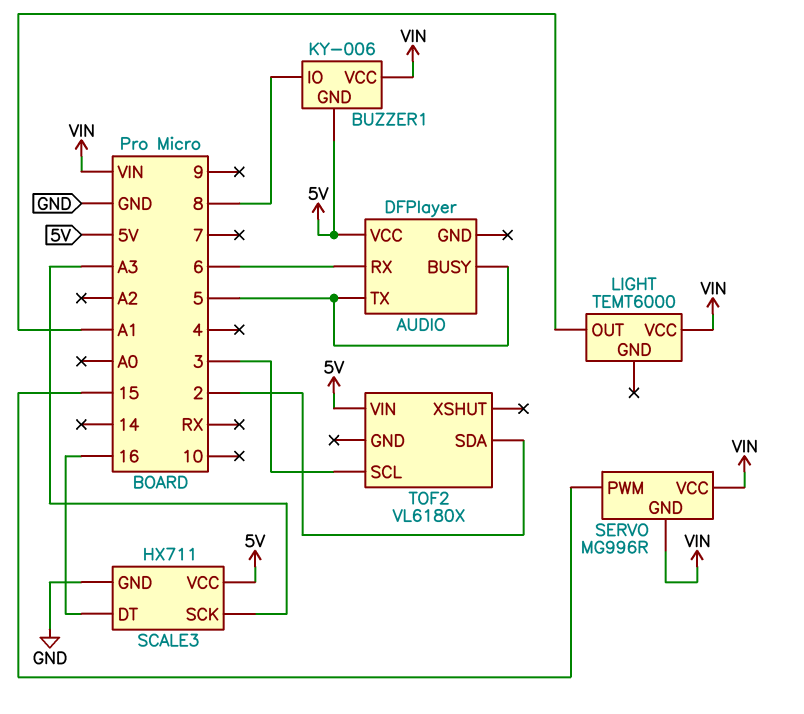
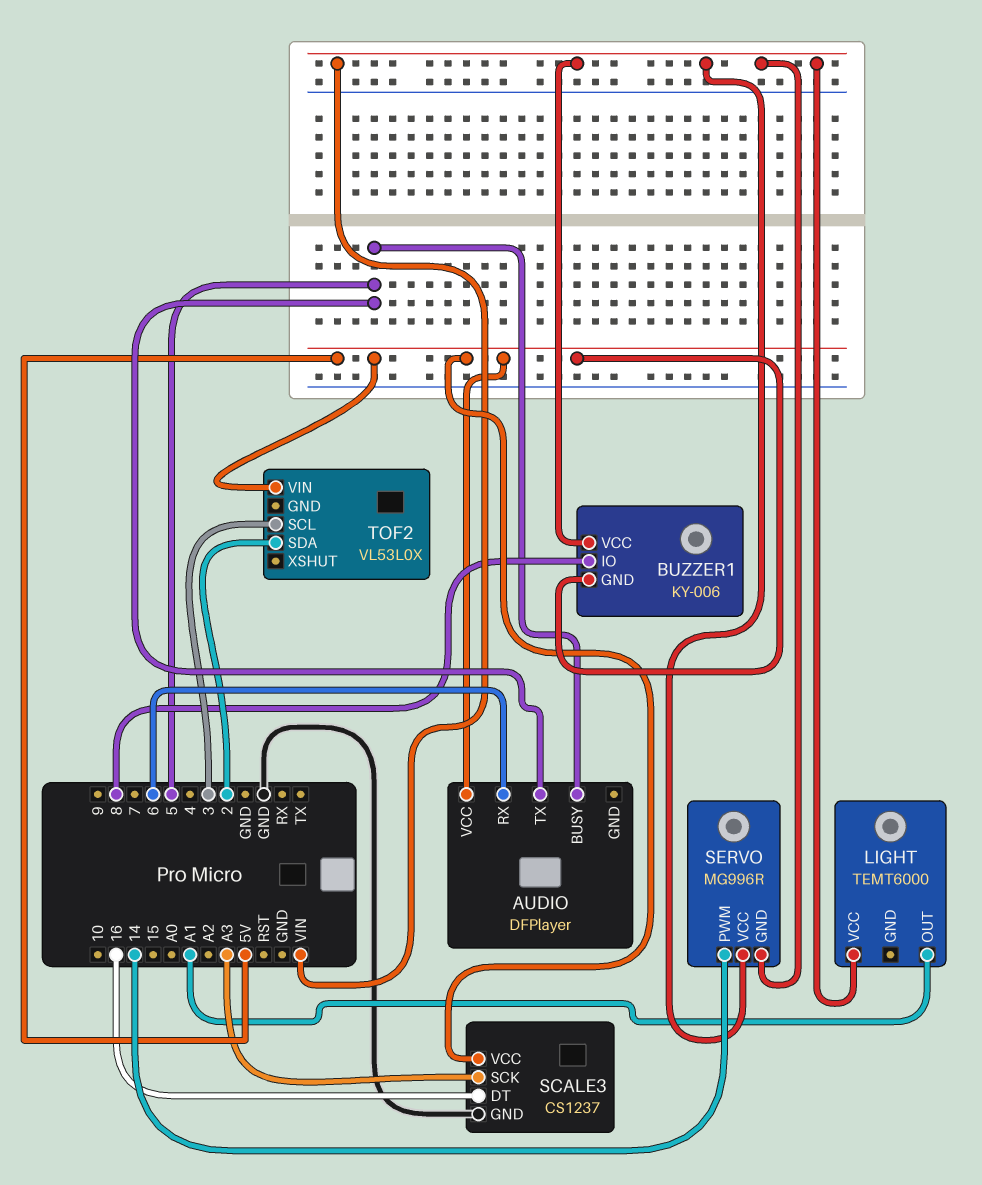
SCALE3: HX711 -> CS1237
SERVO pin PWM: 15 -> 14
TOF2: VL6180X -> VL53L0X

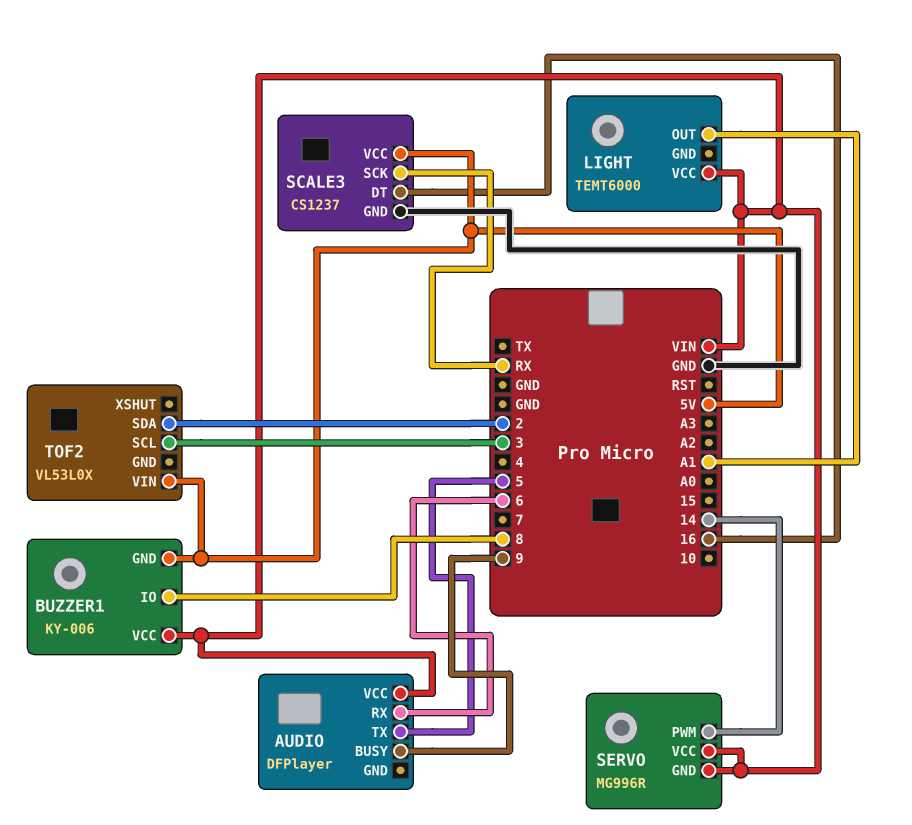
AUDIO pin BUSY: 5 -> 9
AUDIO pin VCC: 5V -> VIN
SCALE3 pin SCK: A3 -> RX

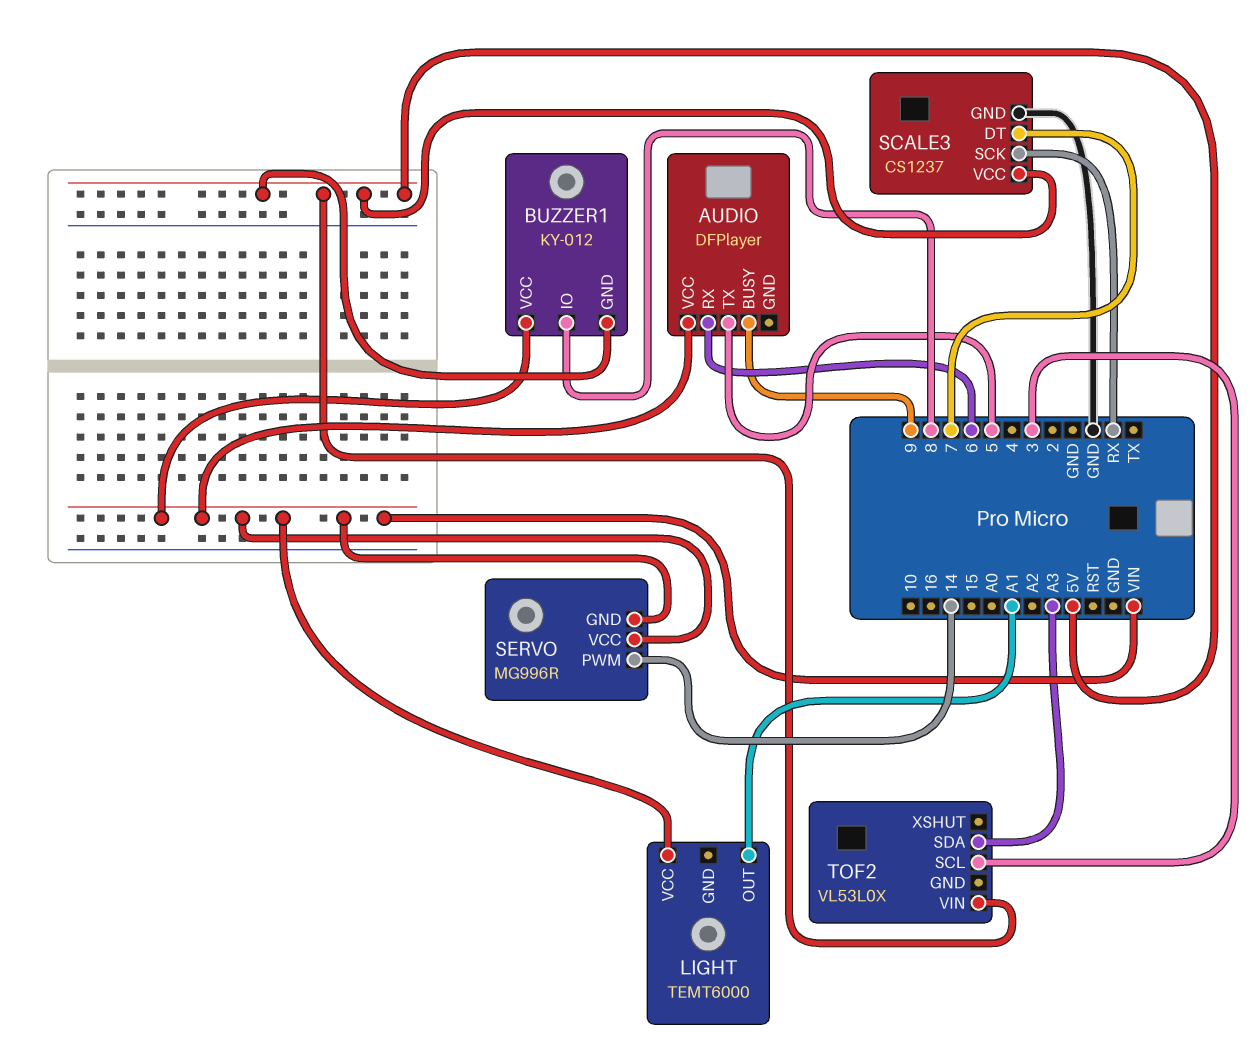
BUZZER1: KY-006 -> KY-012
SCALE3 pin DT: 16 -> 7
TOF2 pin SDA: 2 -> A3

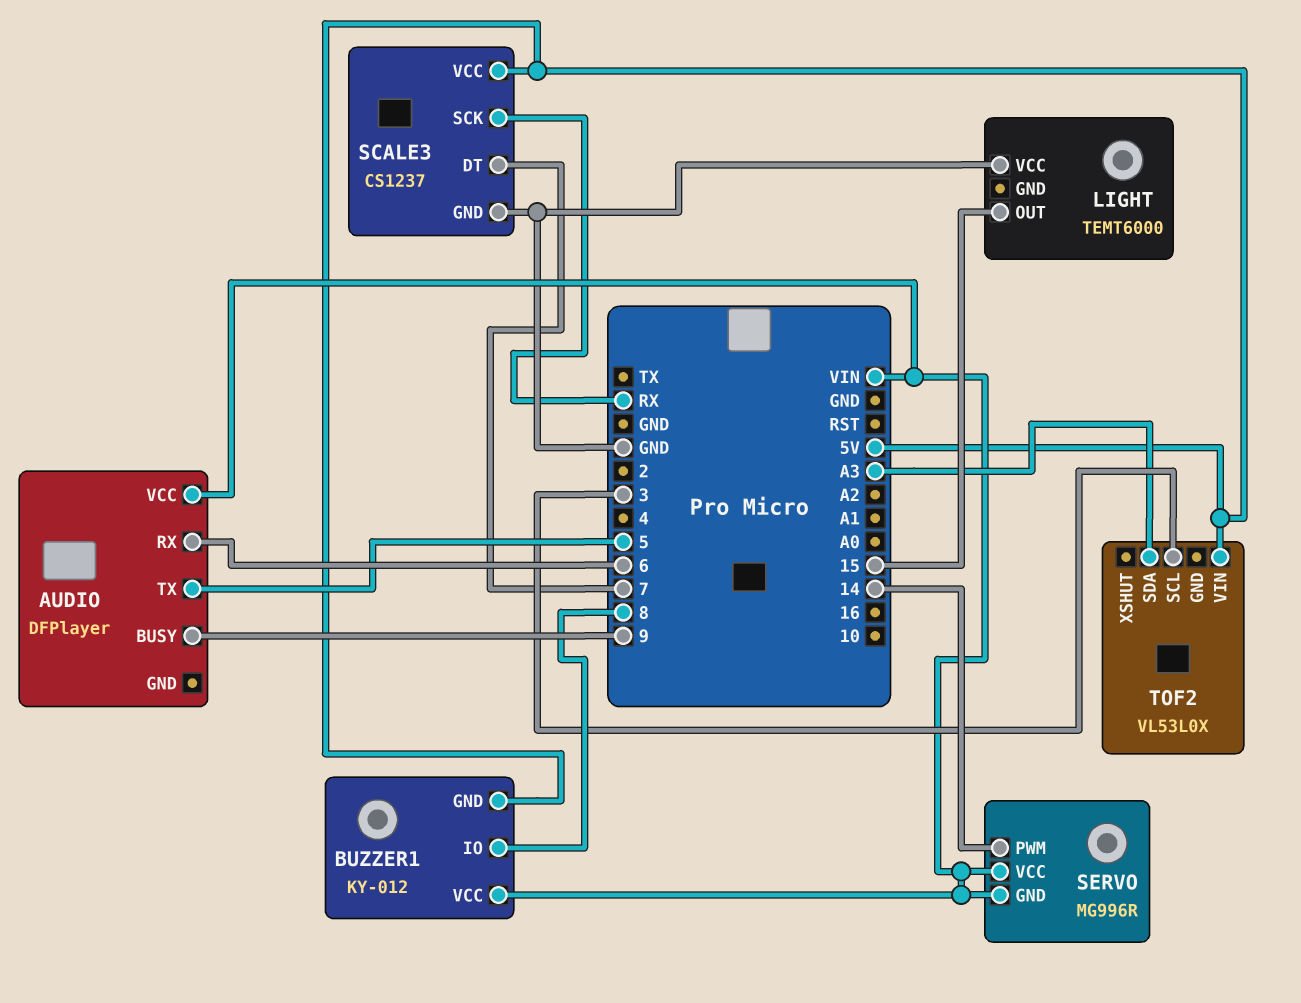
LIGHT pin OUT: A1 -> 15
LIGHT pin VCC: VIN -> GND

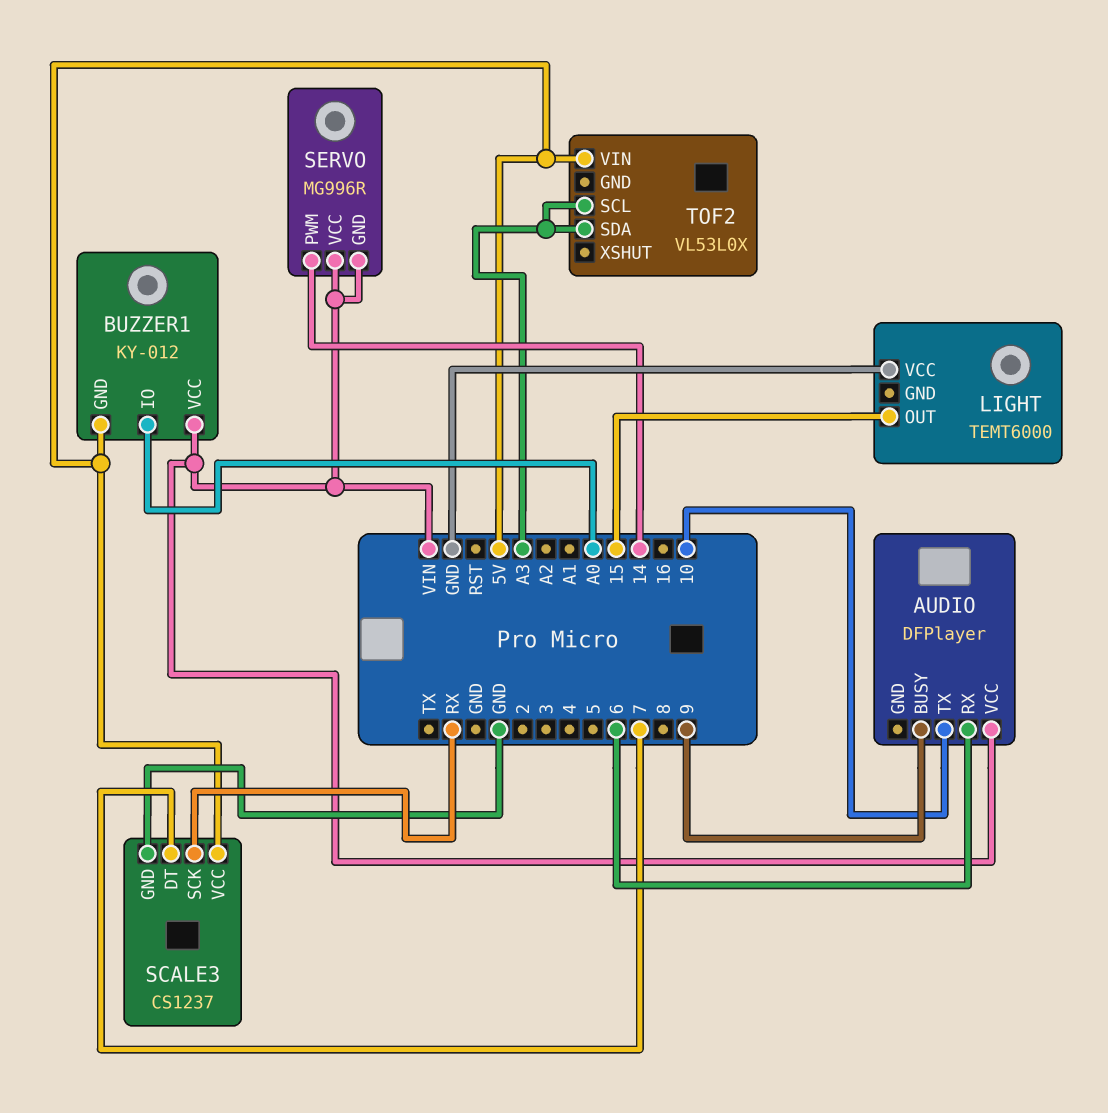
AUDIO pin TX: 5 -> 10
BUZZER1 pin IO: 8 -> A0
TOF2 pin SCL: 3 -> A3

